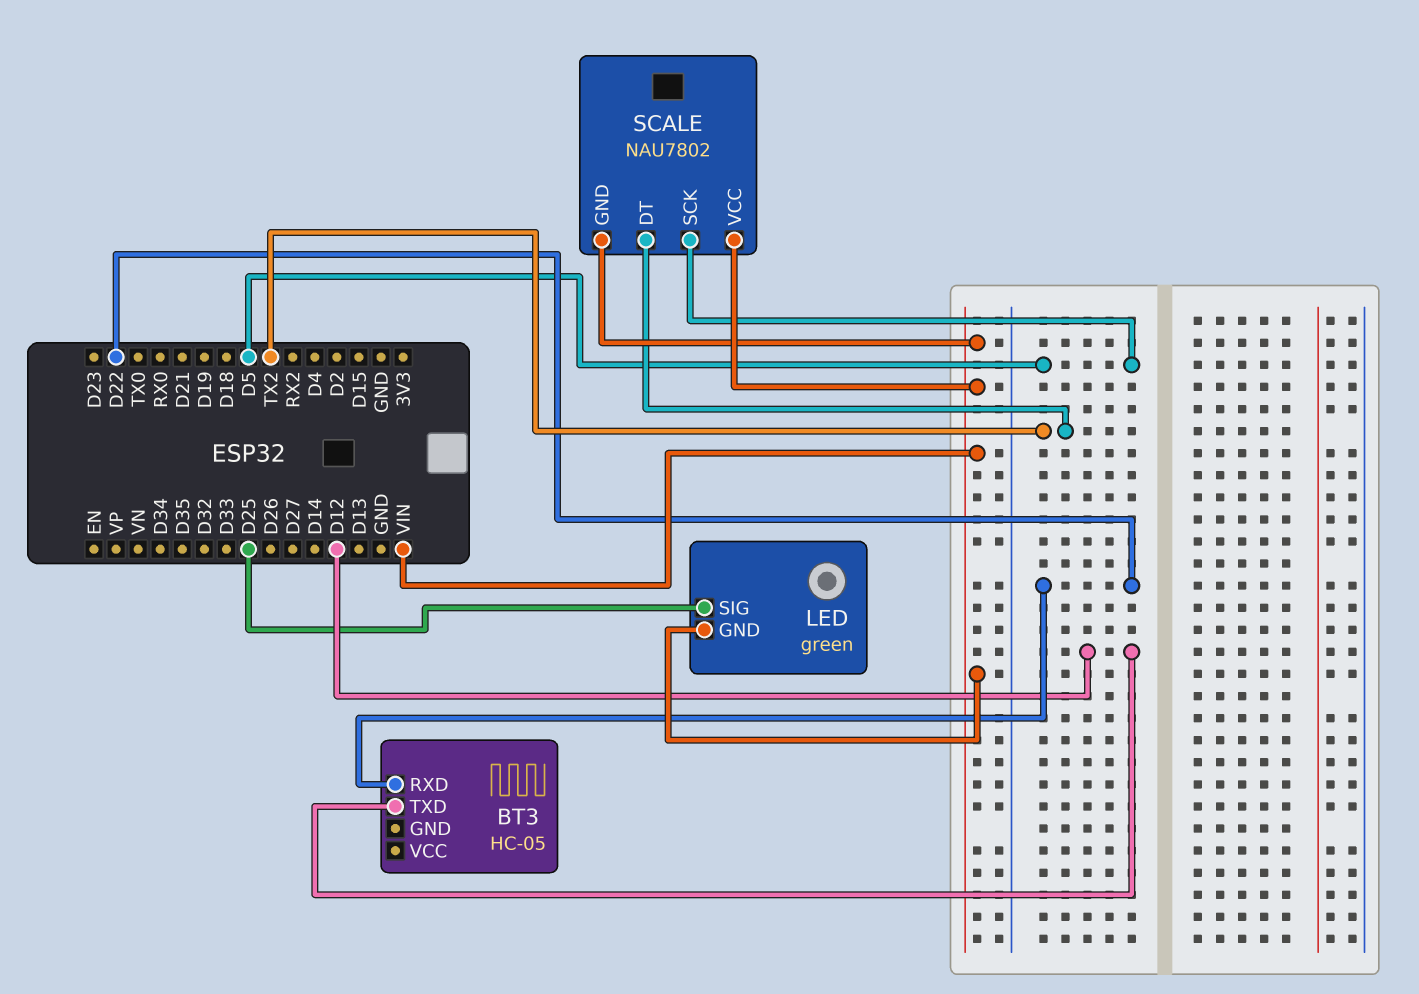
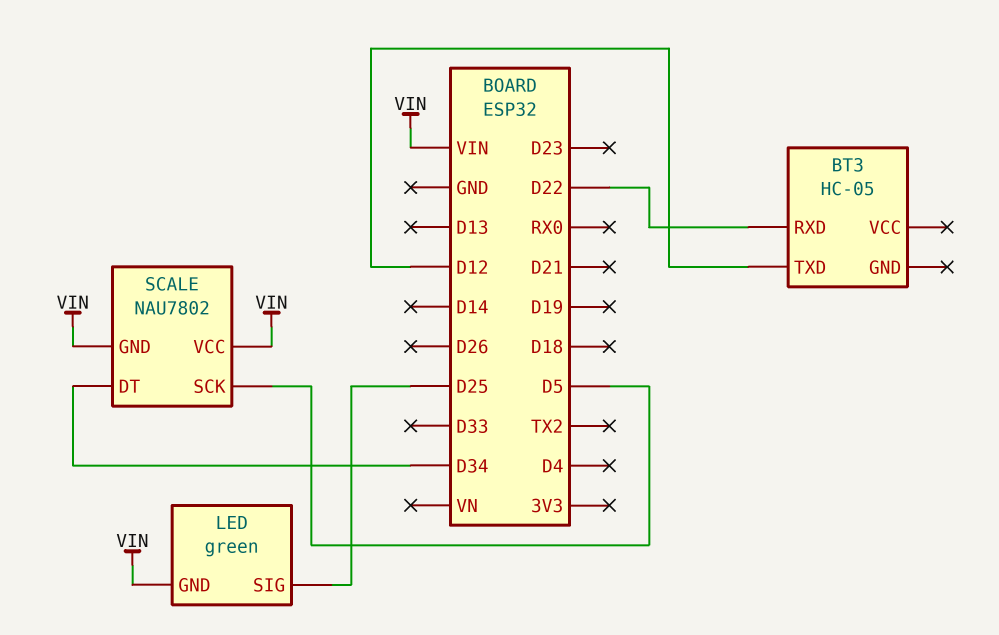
SCALE pin DT: TX2 -> D34

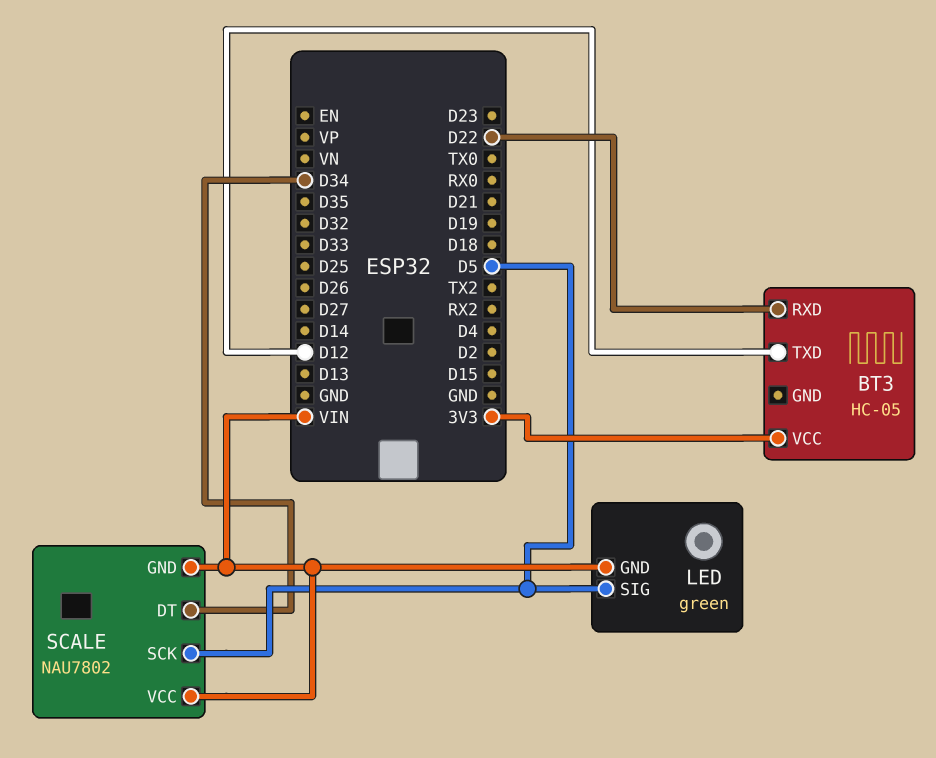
BT3 pin VCC: none -> 3V3
LED pin SIG: D25 -> D5

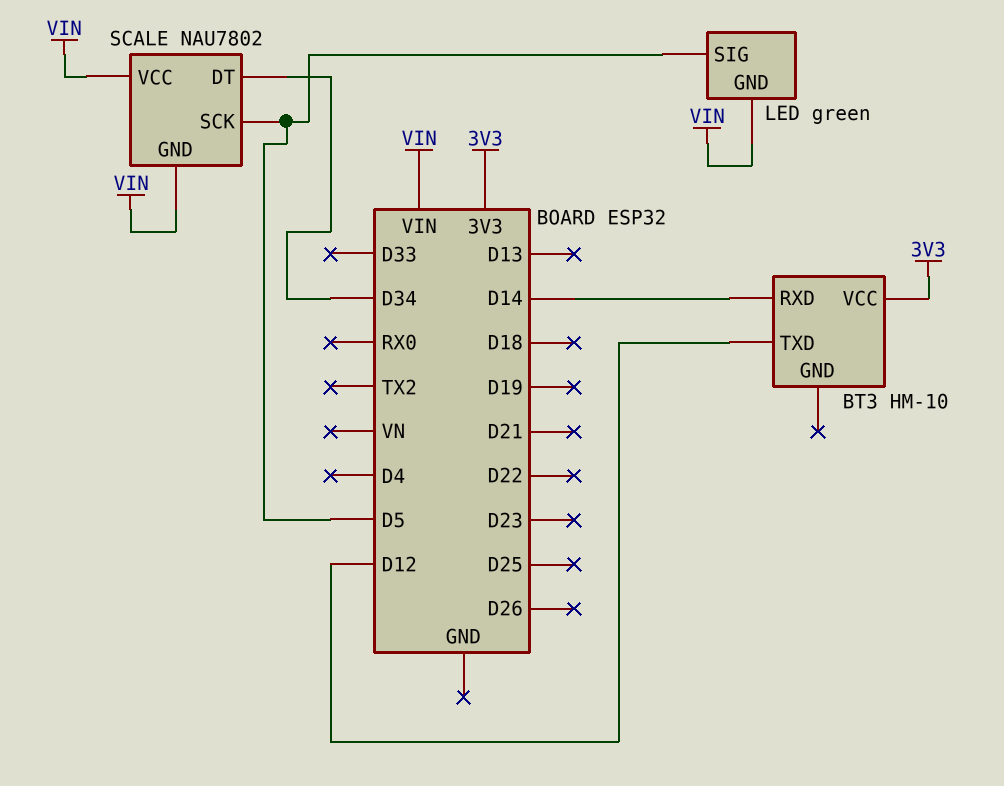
BT3: HC-05 -> HM-10
BT3 pin RXD: D22 -> D14

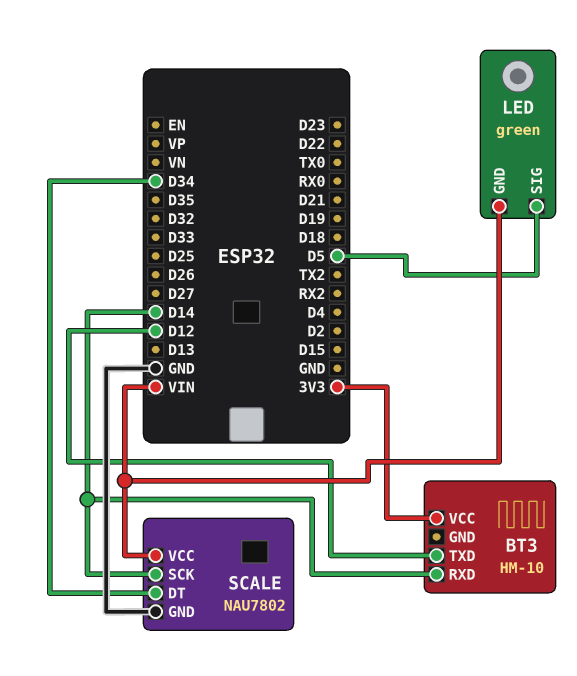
SCALE pin GND: VIN -> GND
SCALE pin SCK: D5 -> D14

